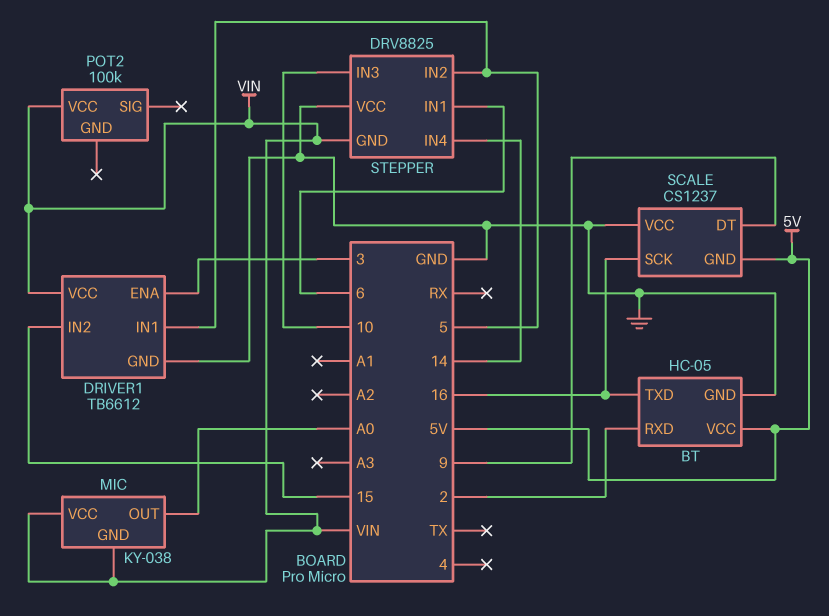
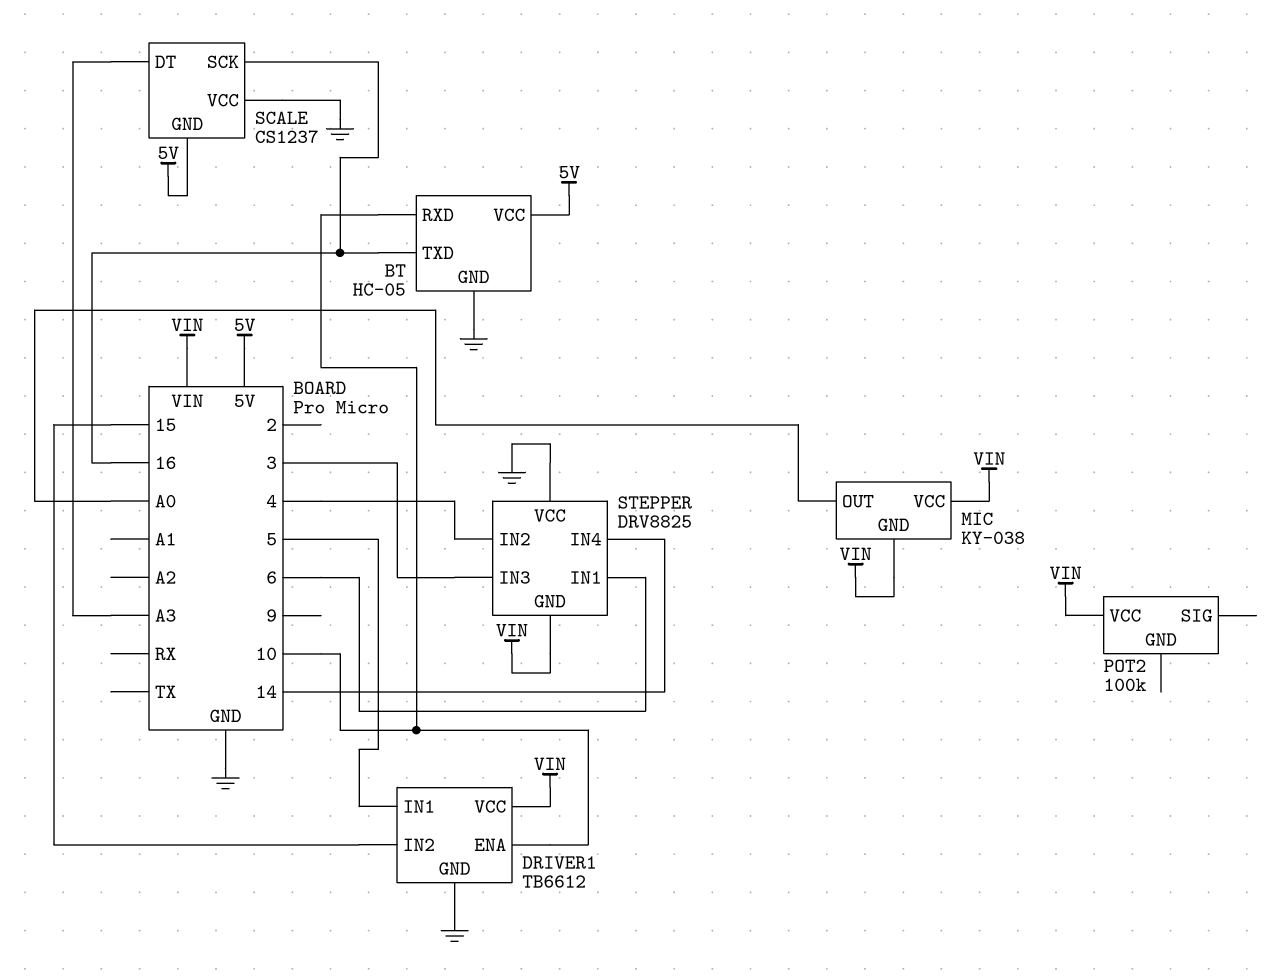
BT pin RXD: 2 -> 10
DRIVER1 pin ENA: 3 -> 10
SCALE pin DT: 9 -> A3
STEPPER pin IN2: 5 -> 4
STEPPER pin IN3: 10 -> 3

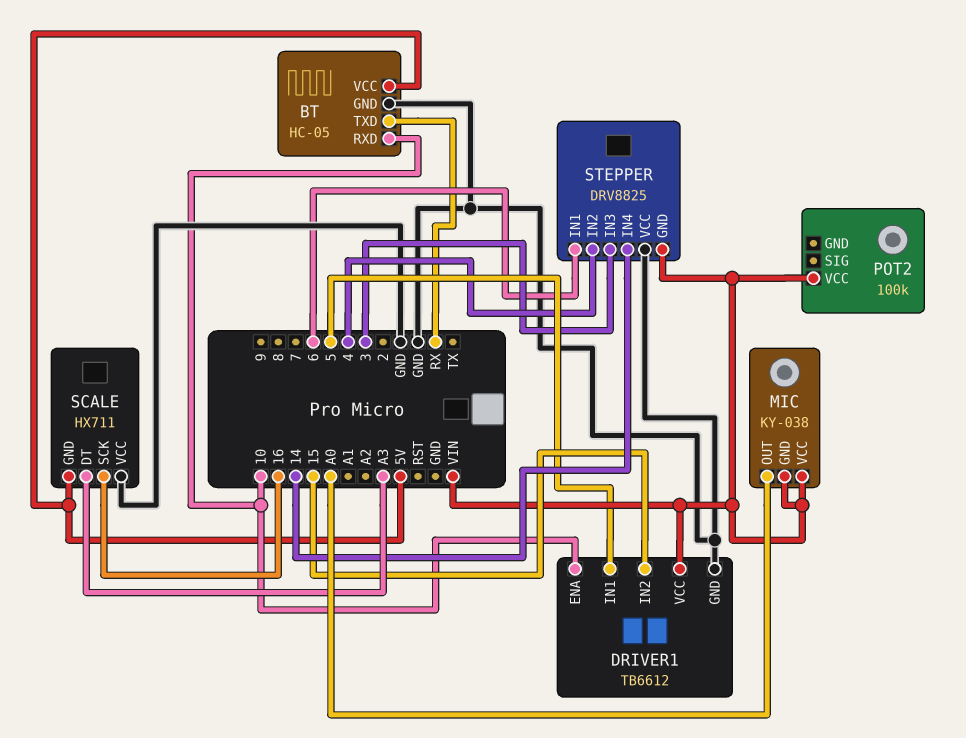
BT pin TXD: 16 -> RX
SCALE: CS1237 -> HX711

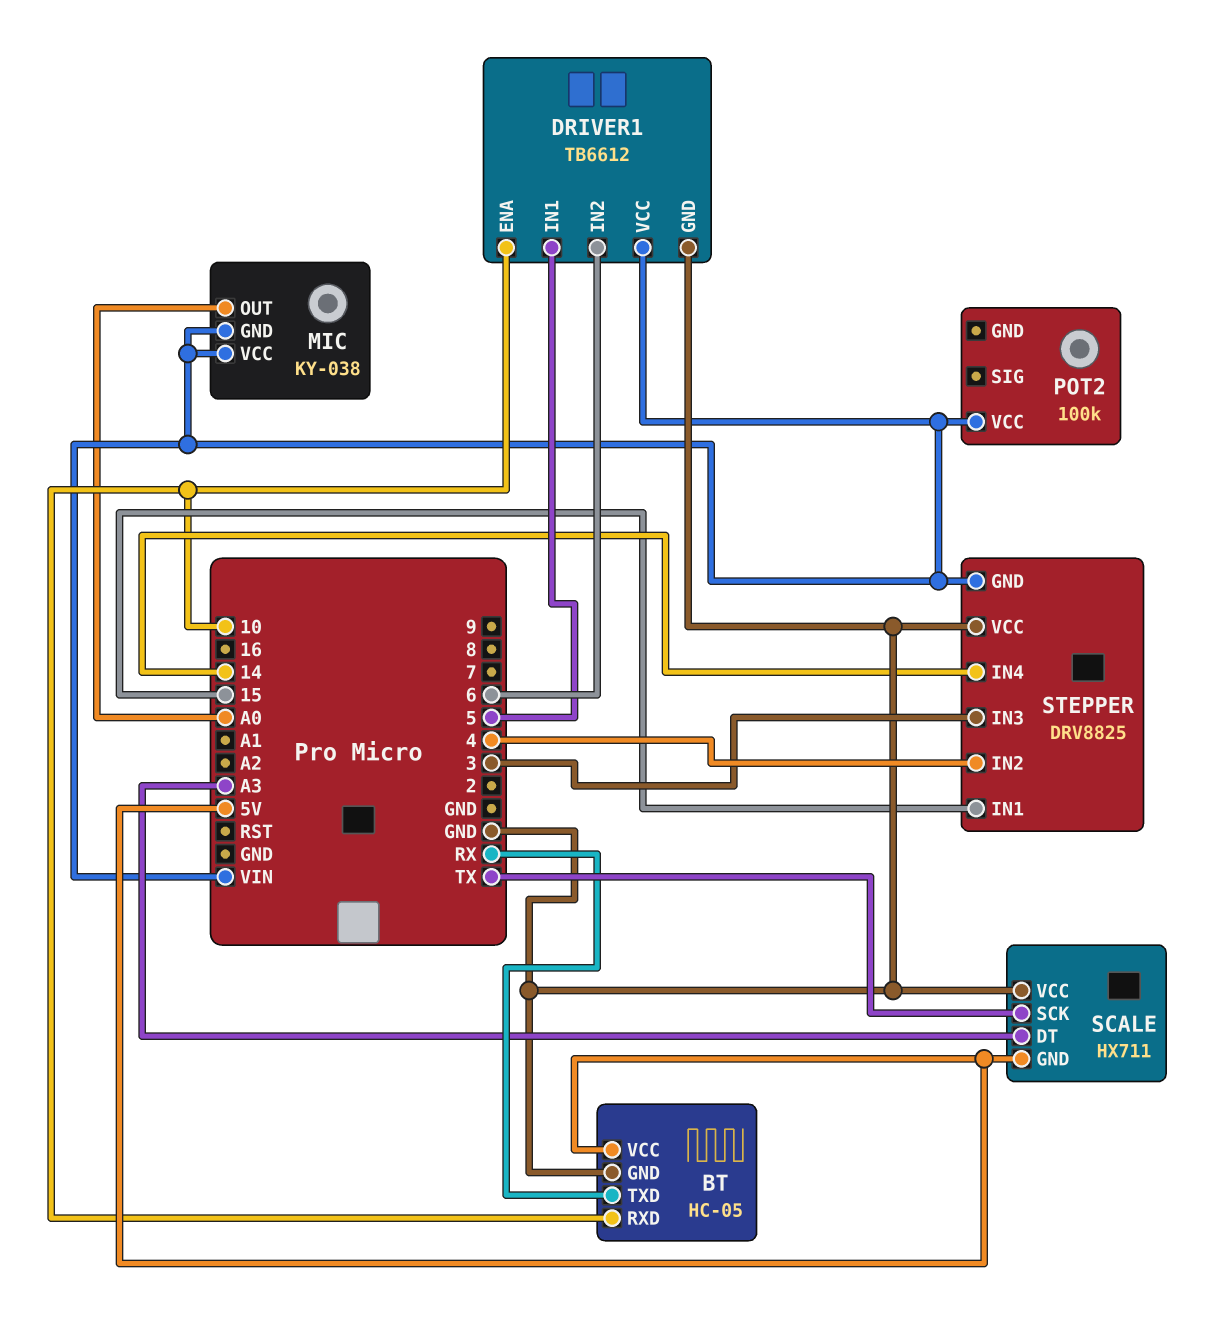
DRIVER1 pin IN2: 15 -> 6
SCALE pin SCK: 16 -> TX
STEPPER pin IN1: 6 -> 15

